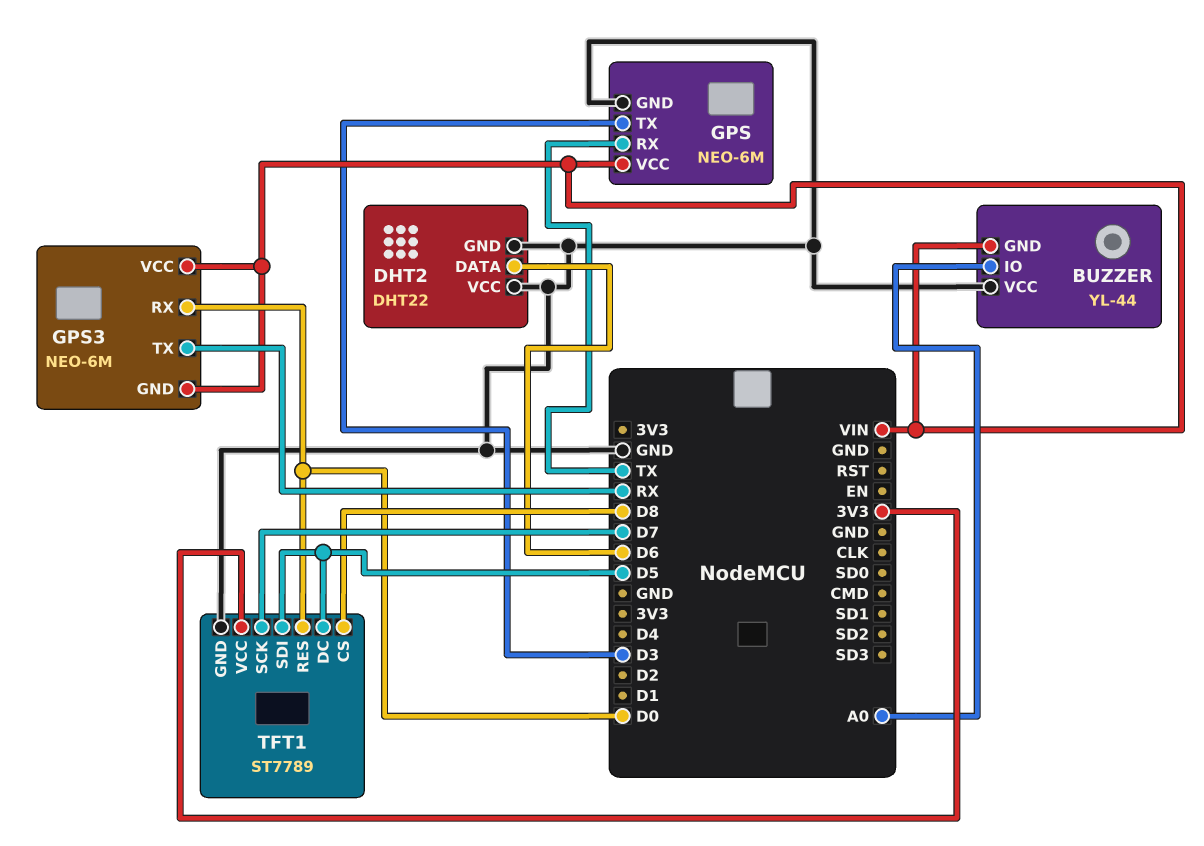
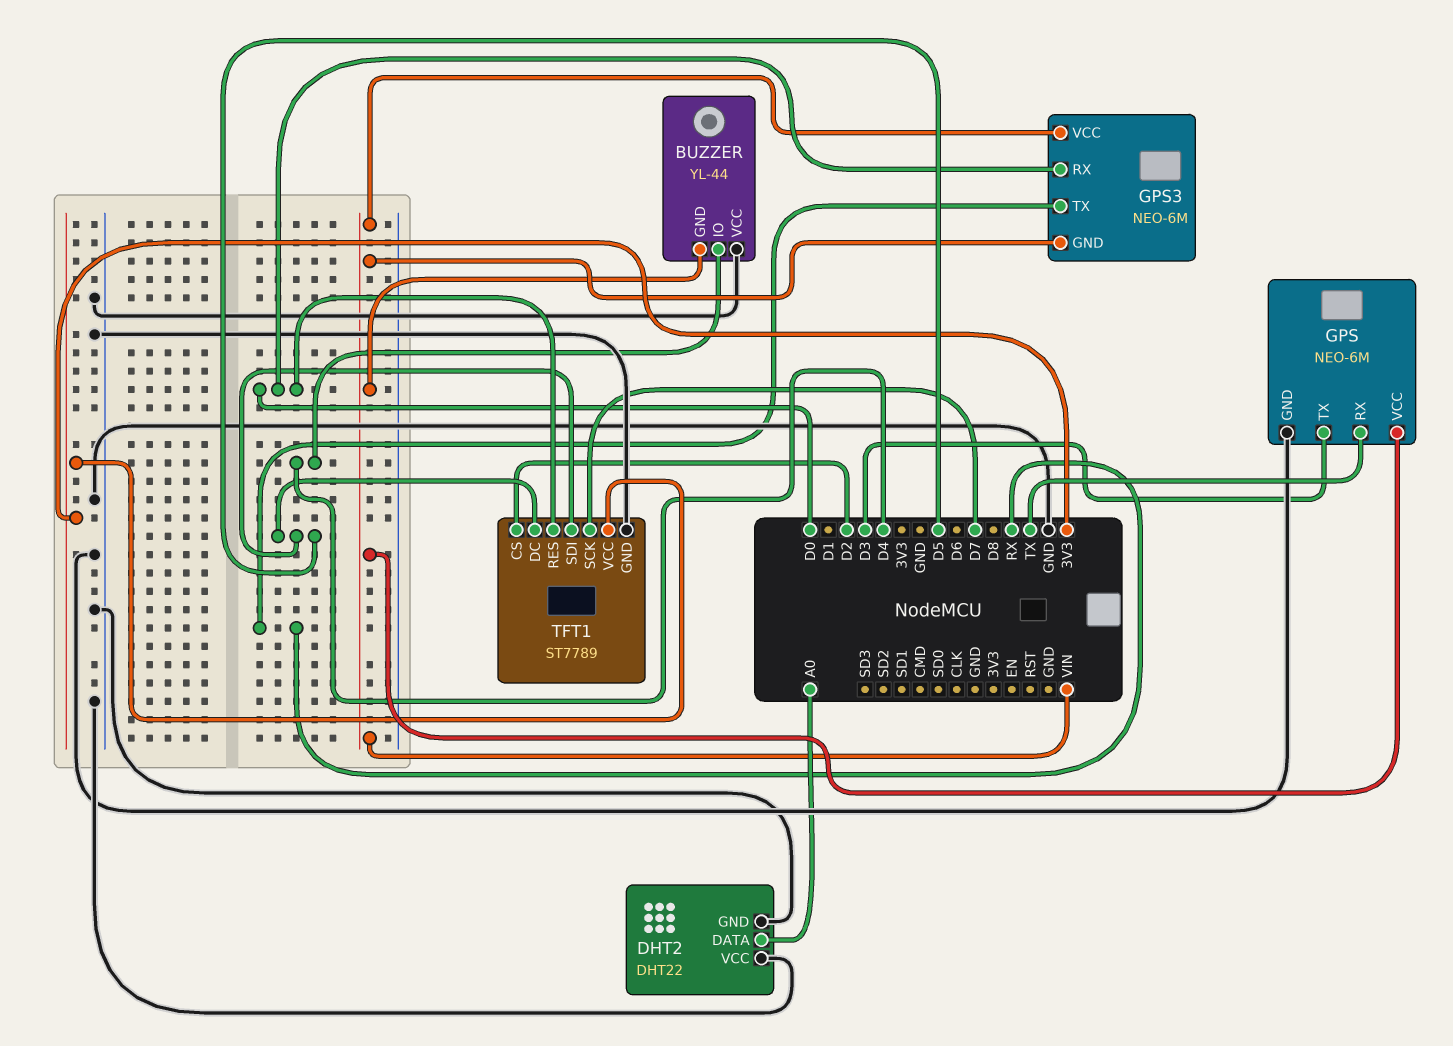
BUZZER pin IO: A0 -> D4
DHT2 pin DATA: D6 -> A0
TFT1 pin CS: D8 -> D2

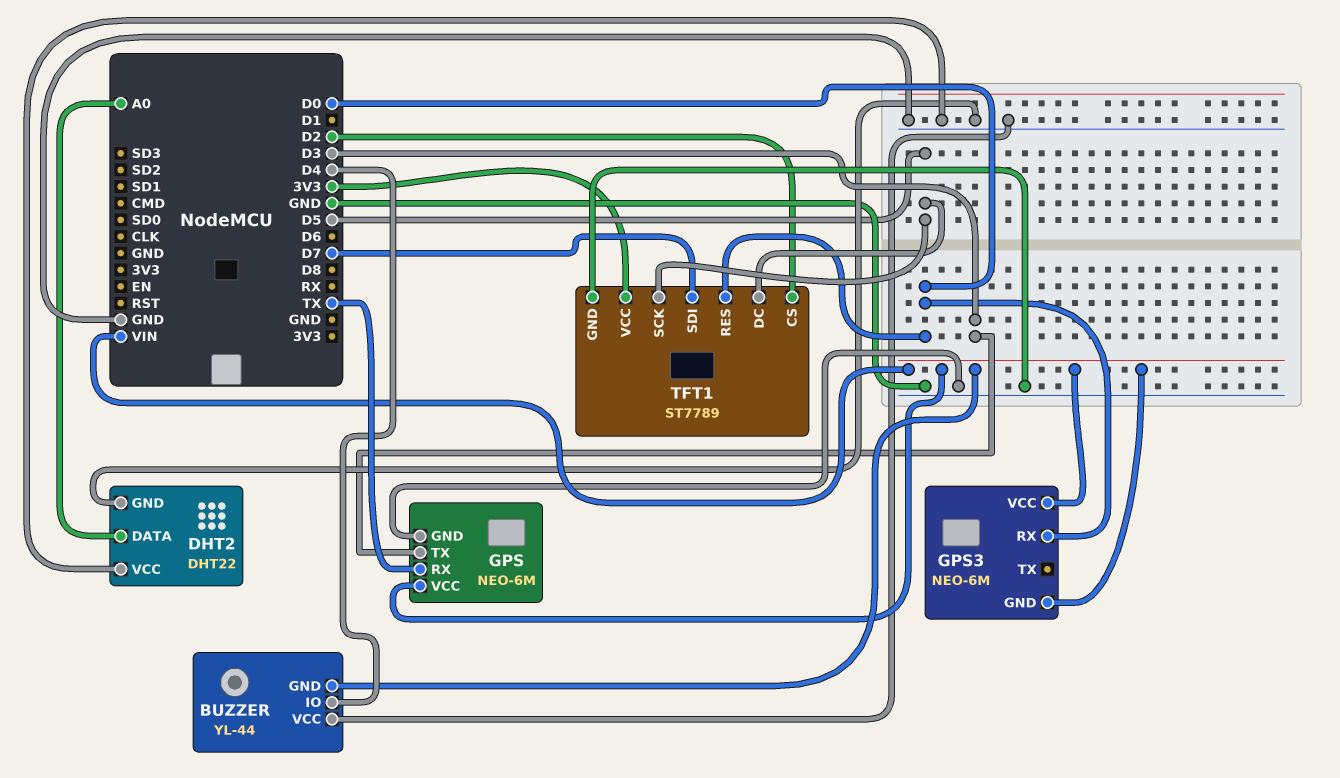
GPS3 pin TX: RX -> none
TFT1 pin SCK: D7 -> D5
TFT1 pin SDI: D5 -> D7

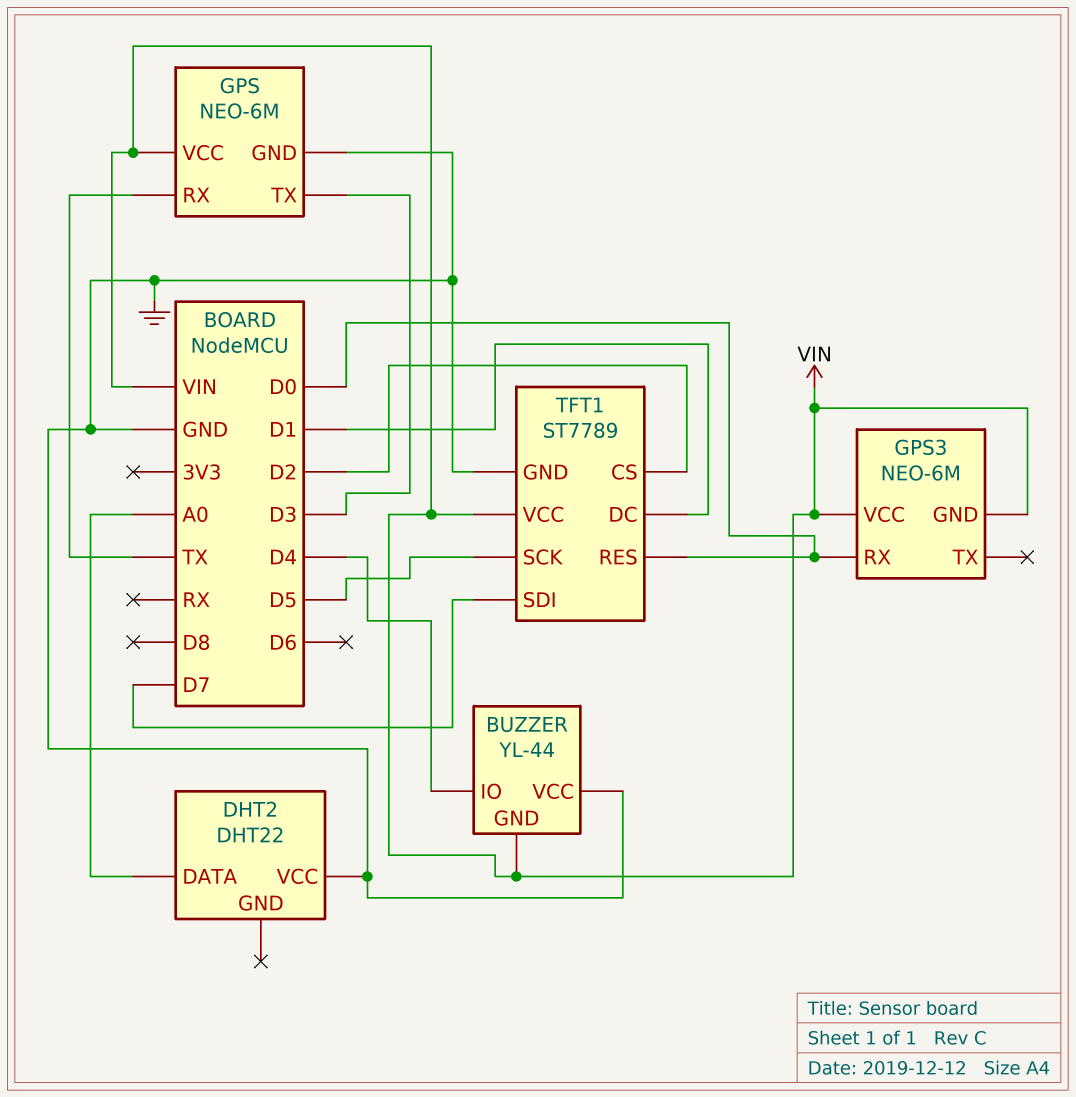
DHT2 pin GND: GND -> none
TFT1 pin DC: D5 -> D1
TFT1 pin VCC: 3V3 -> VIN

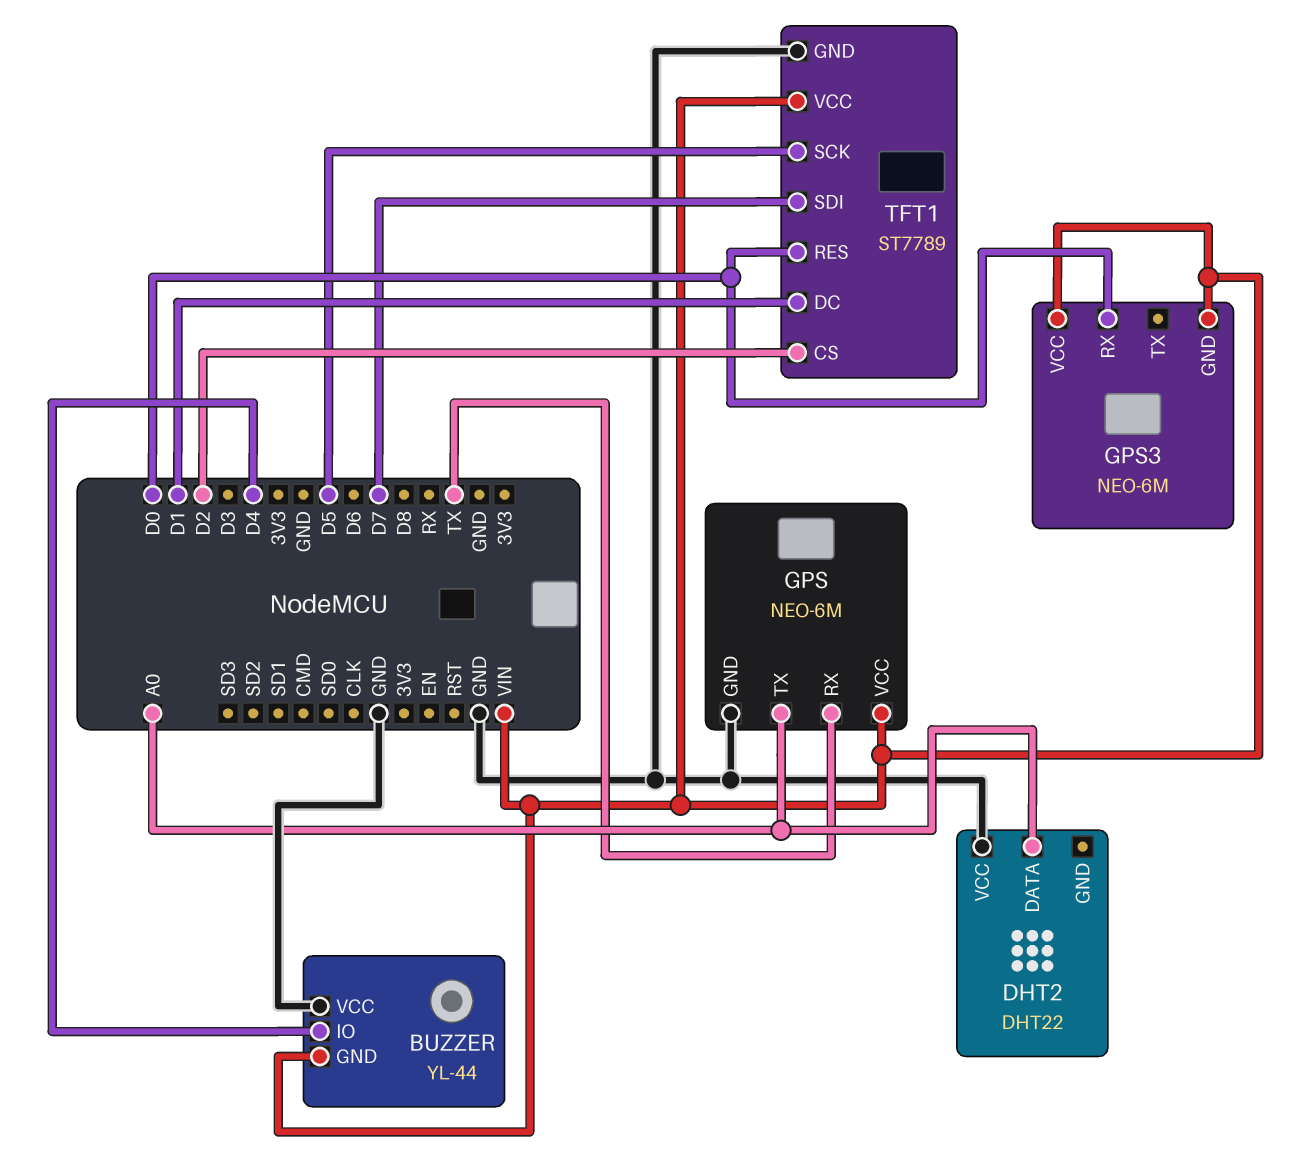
GPS pin TX: D3 -> A0

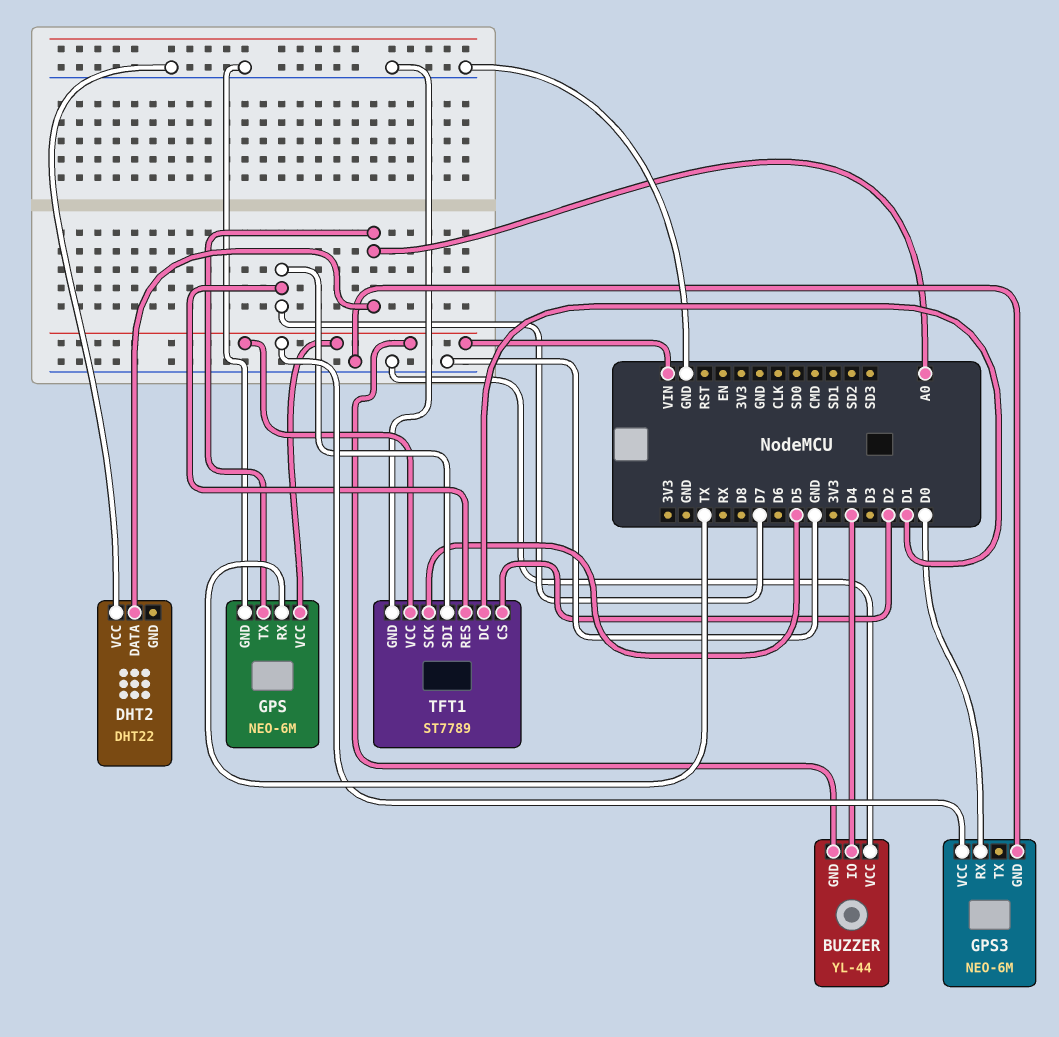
GPS3 pin GND: VIN -> GND
TFT1 pin RES: D0 -> D7

